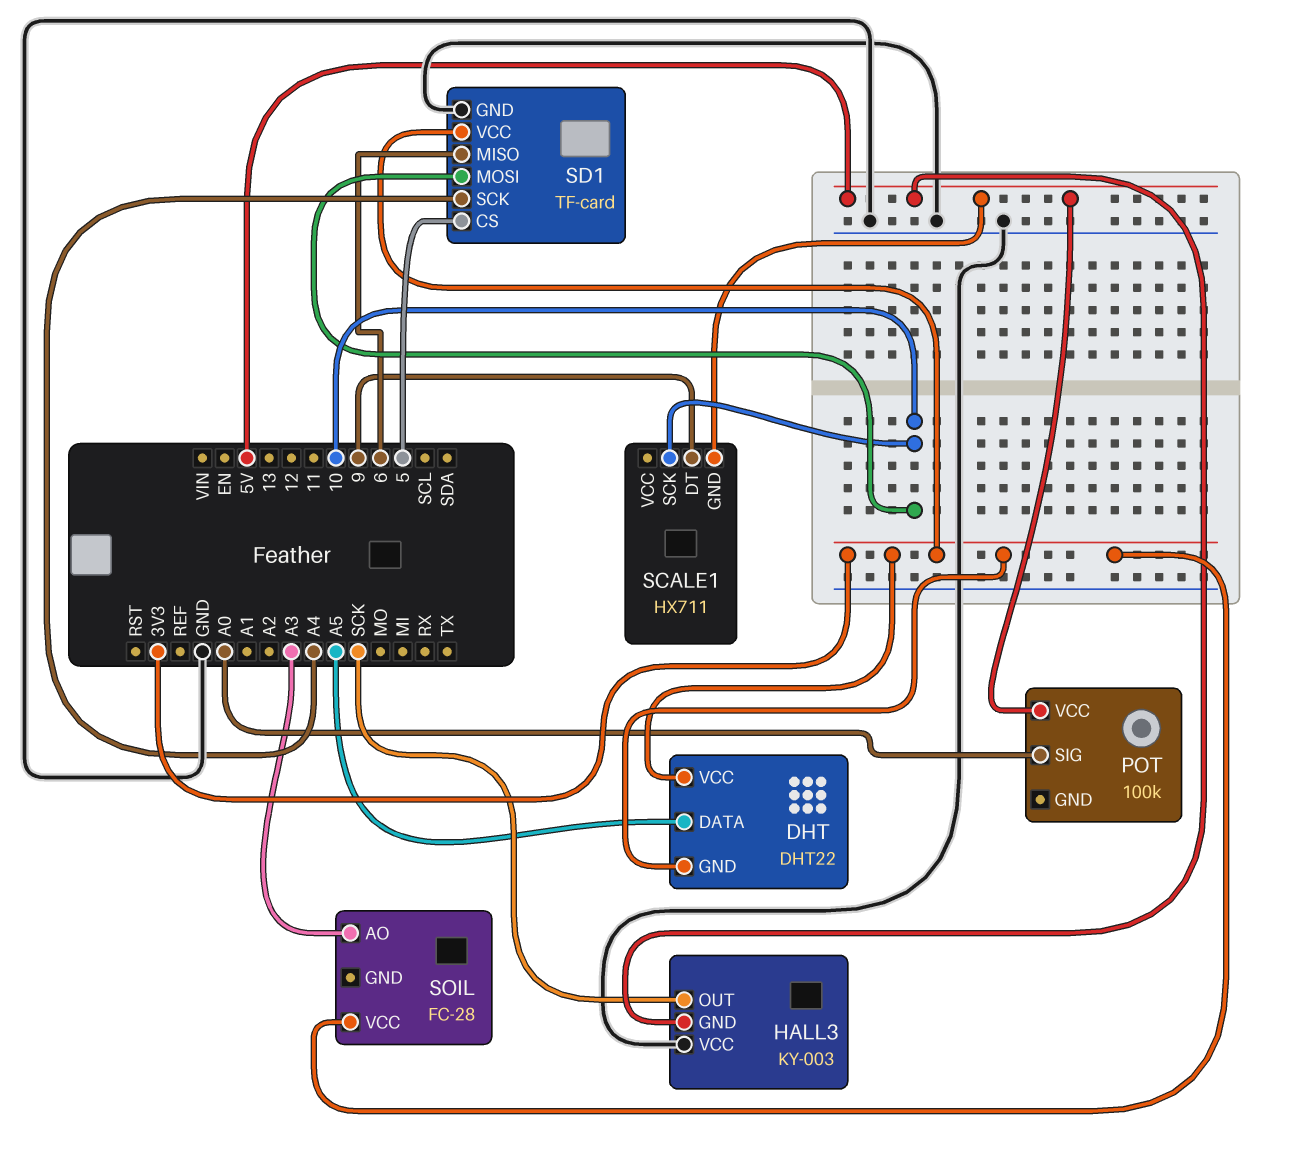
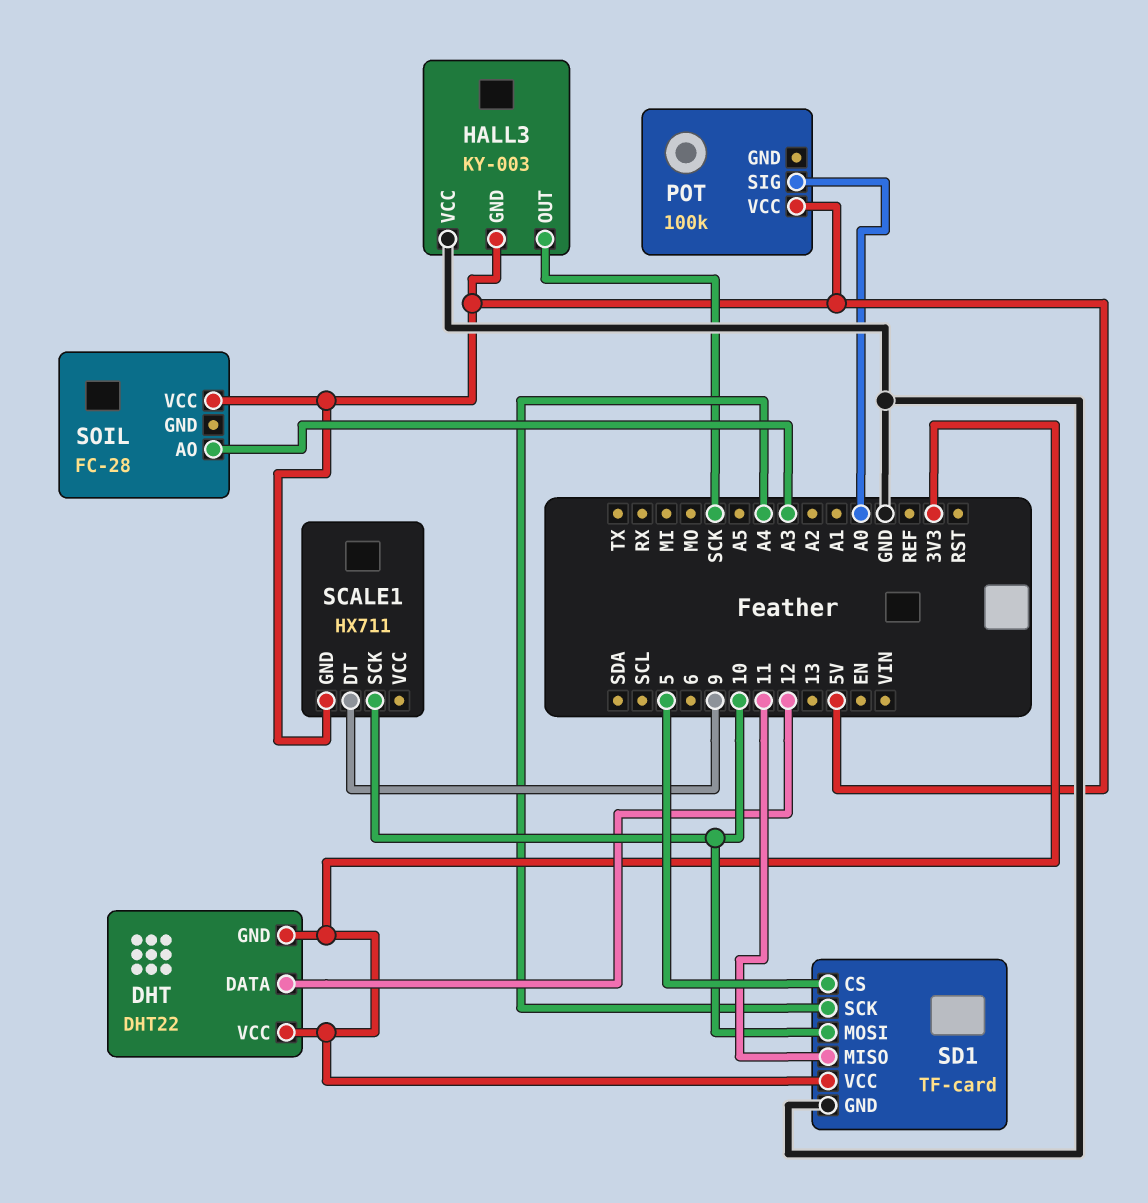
DHT pin DATA: A5 -> 12
SD1 pin MISO: 6 -> 11
SOIL pin VCC: 3V3 -> 5V

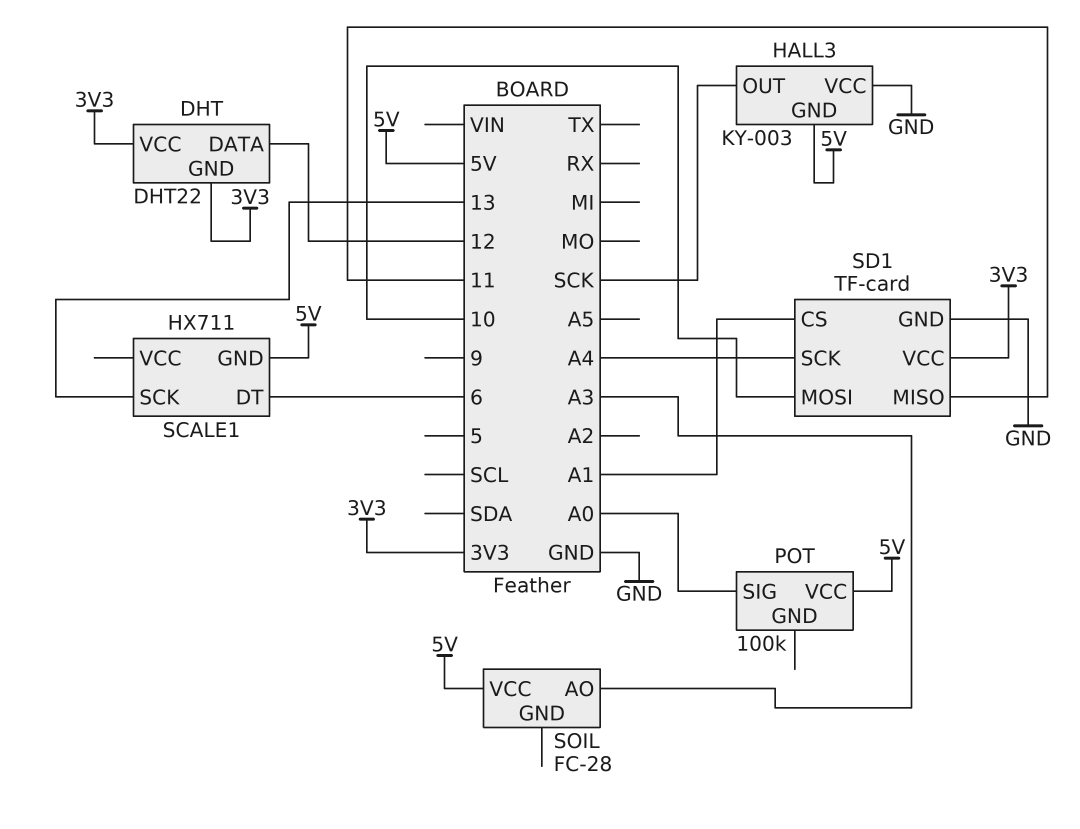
SCALE1 pin DT: 9 -> 6
SCALE1 pin SCK: 10 -> 13
SD1 pin CS: 5 -> A1

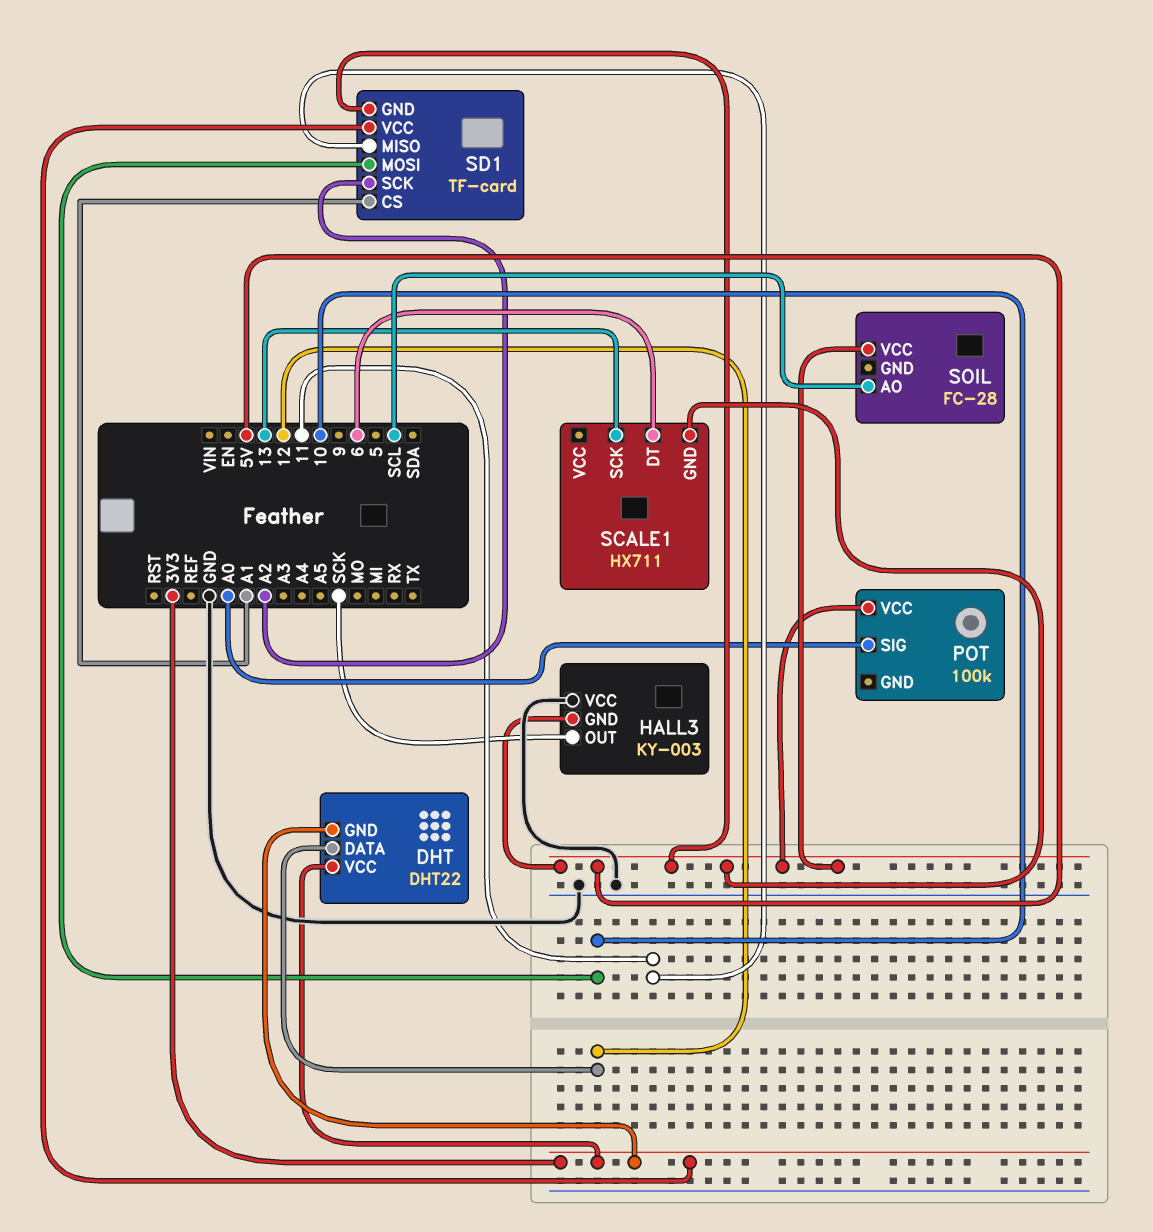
SD1 pin GND: GND -> 5V
SD1 pin SCK: A4 -> A2
SOIL pin AO: A3 -> SCL

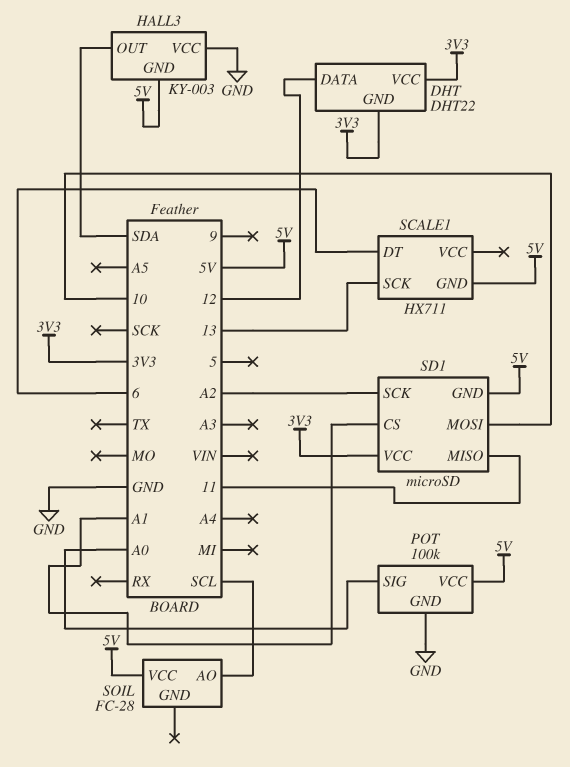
HALL3 pin OUT: SCK -> SDA
POT pin GND: none -> GND
SD1: TF-card -> microSD

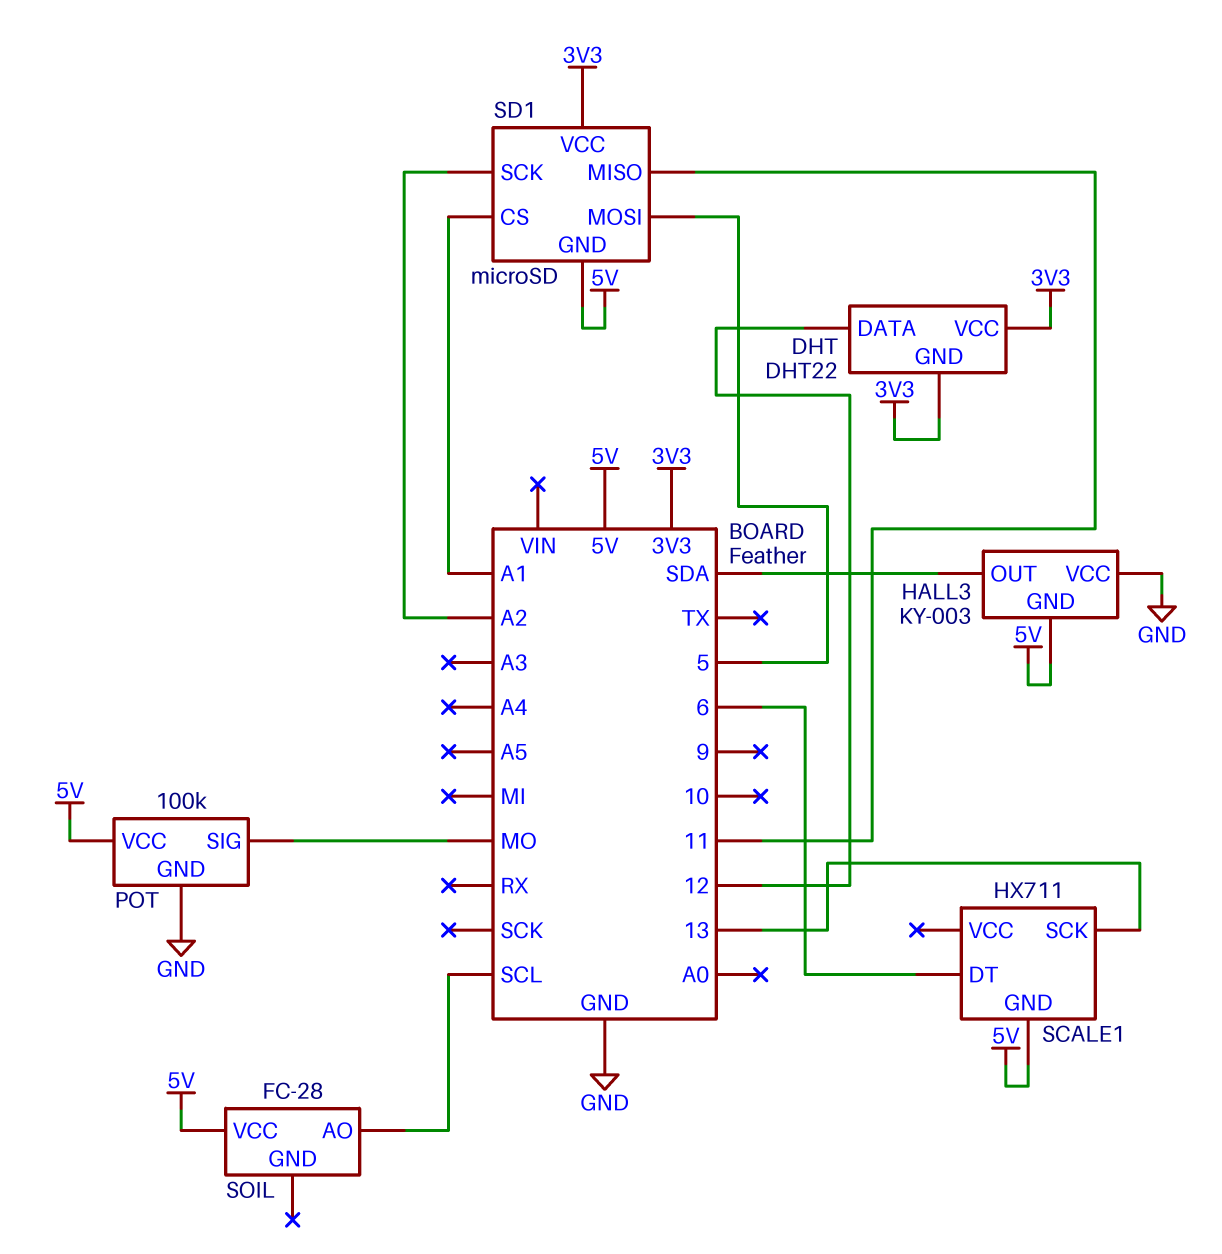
POT pin SIG: A0 -> MO
SD1 pin MOSI: 10 -> 5

